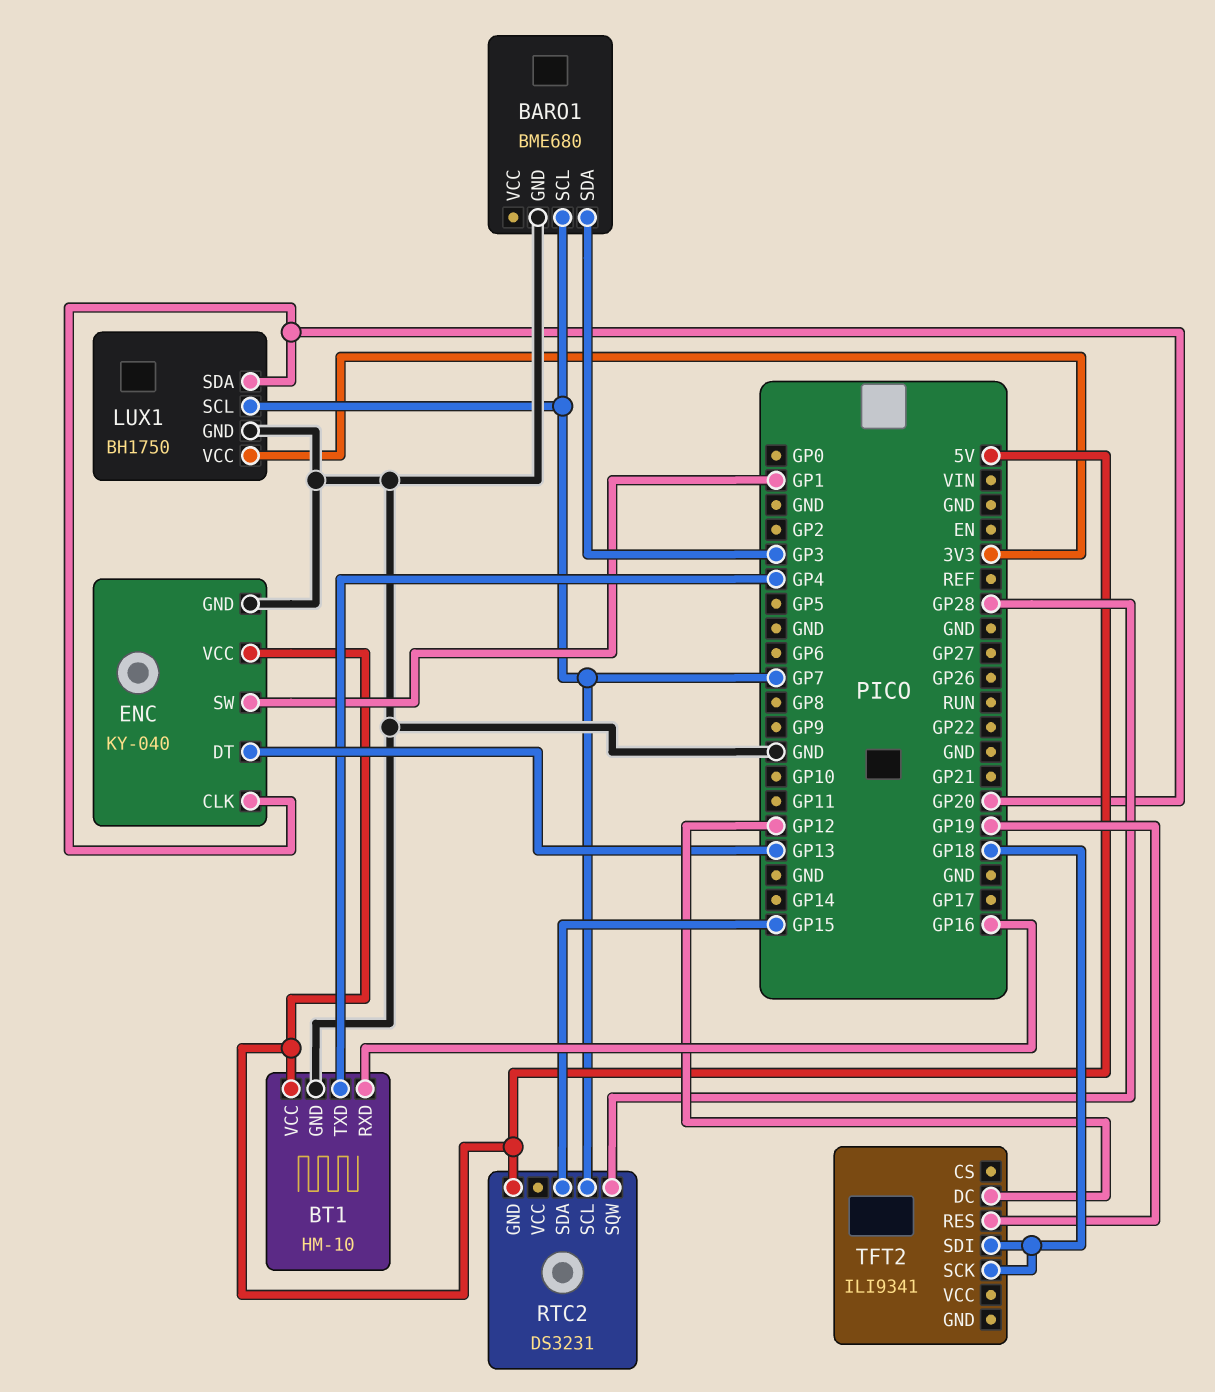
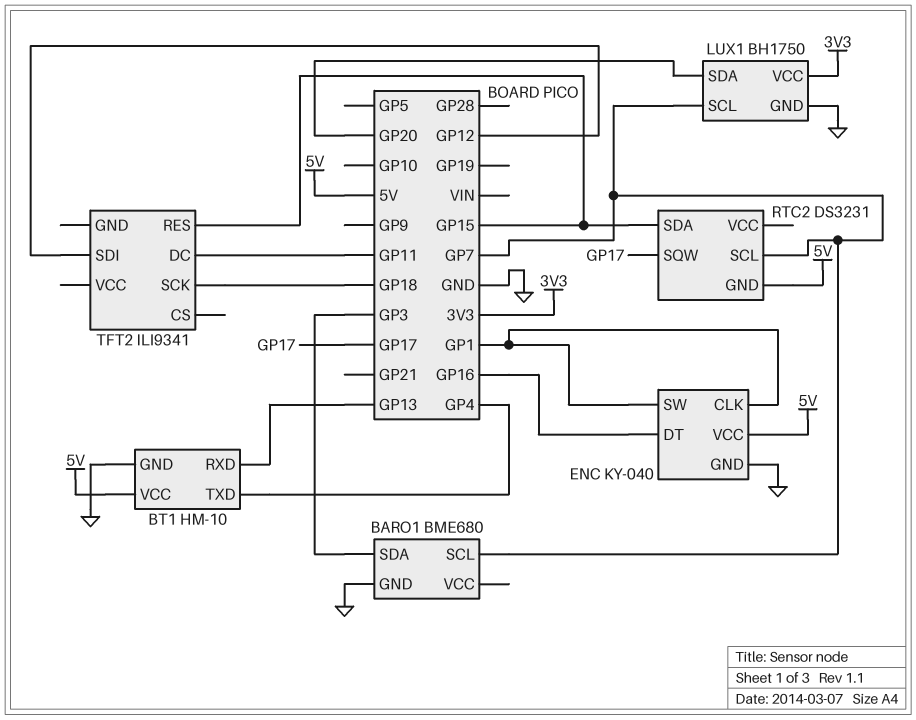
BT1 pin RXD: GP16 -> GP13
ENC pin CLK: GP20 -> GP1
ENC pin DT: GP13 -> GP16
RTC2 pin SQW: GP28 -> GP17
TFT2 pin DC: GP12 -> GP11
TFT2 pin RES: GP19 -> GP15
TFT2 pin SDI: GP18 -> GP12

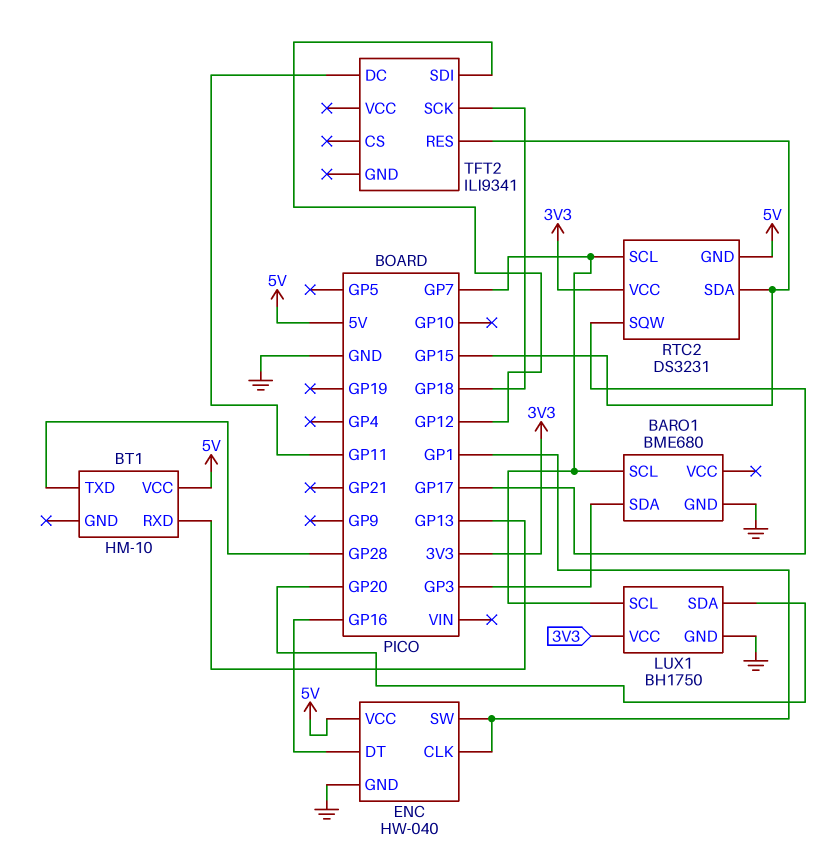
BT1 pin GND: GND -> none
BT1 pin TXD: GP4 -> GP28
ENC: KY-040 -> HW-040
RTC2 pin VCC: none -> 3V3

